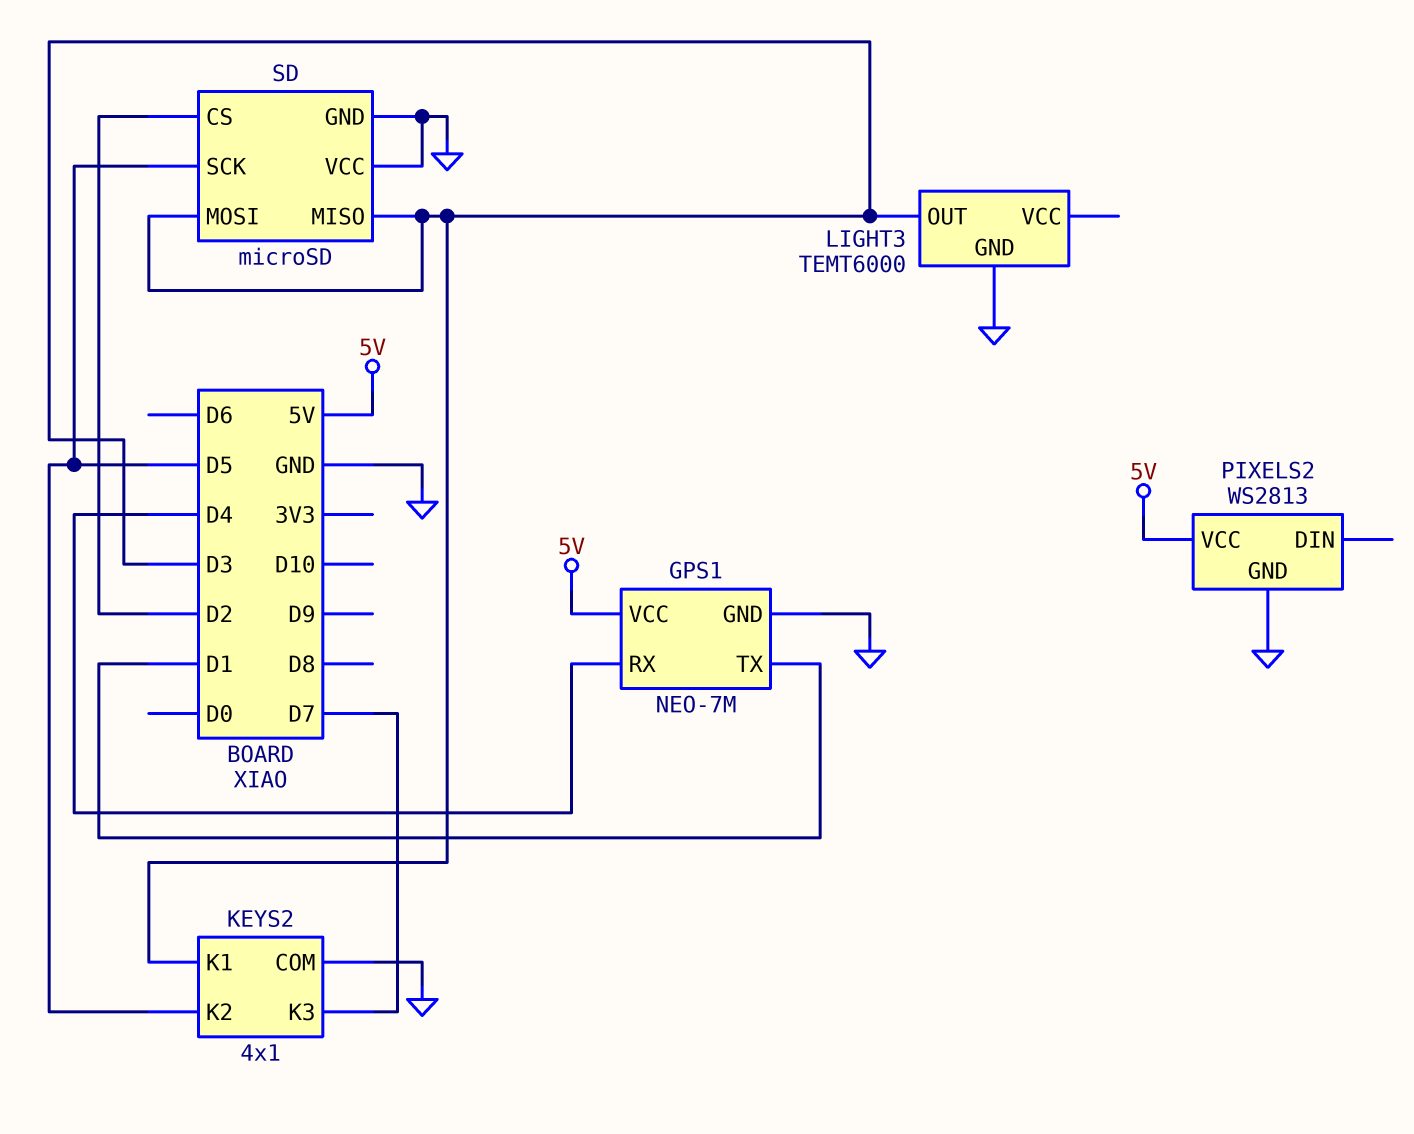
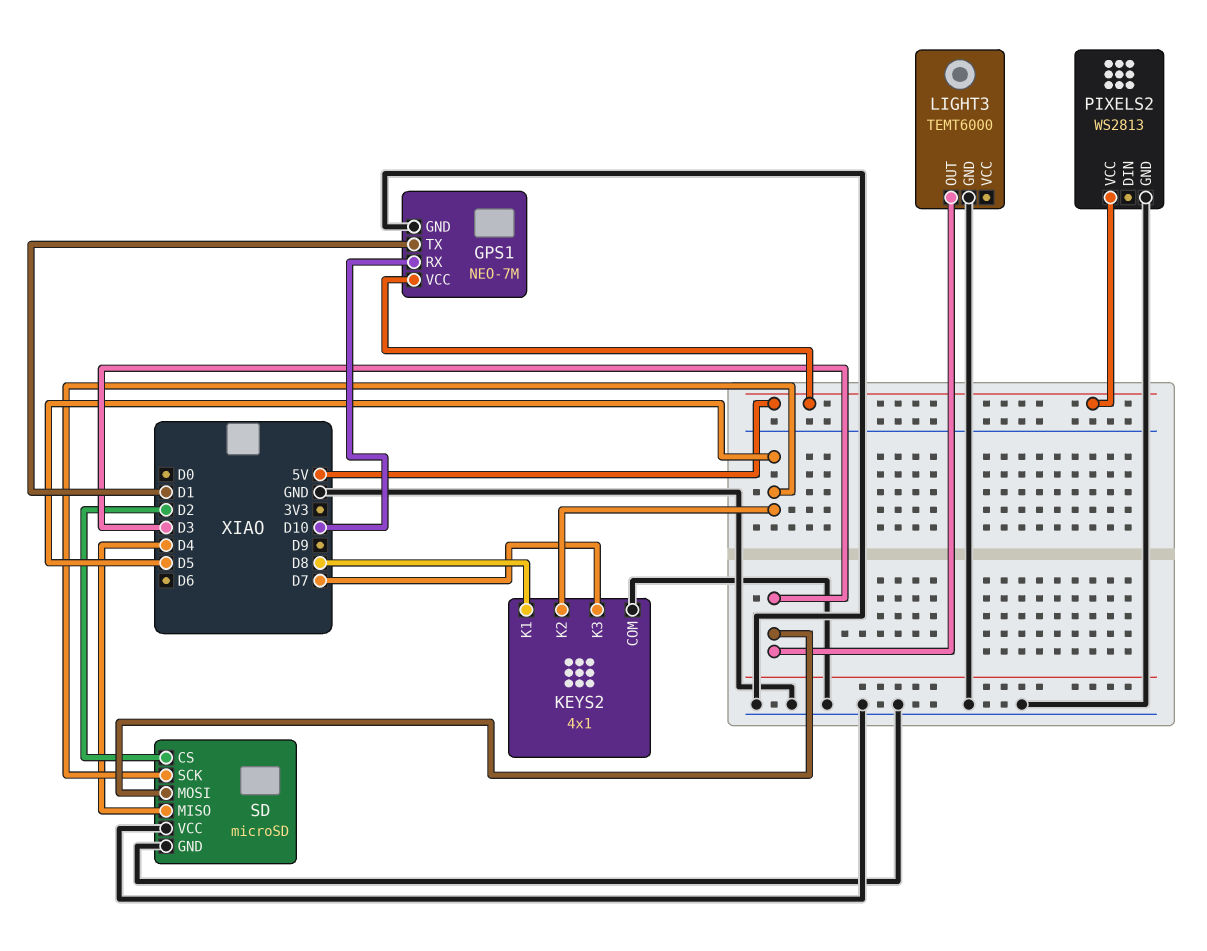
GPS1 pin RX: D4 -> D10
KEYS2 pin K1: D3 -> D8
SD pin MISO: D3 -> D4

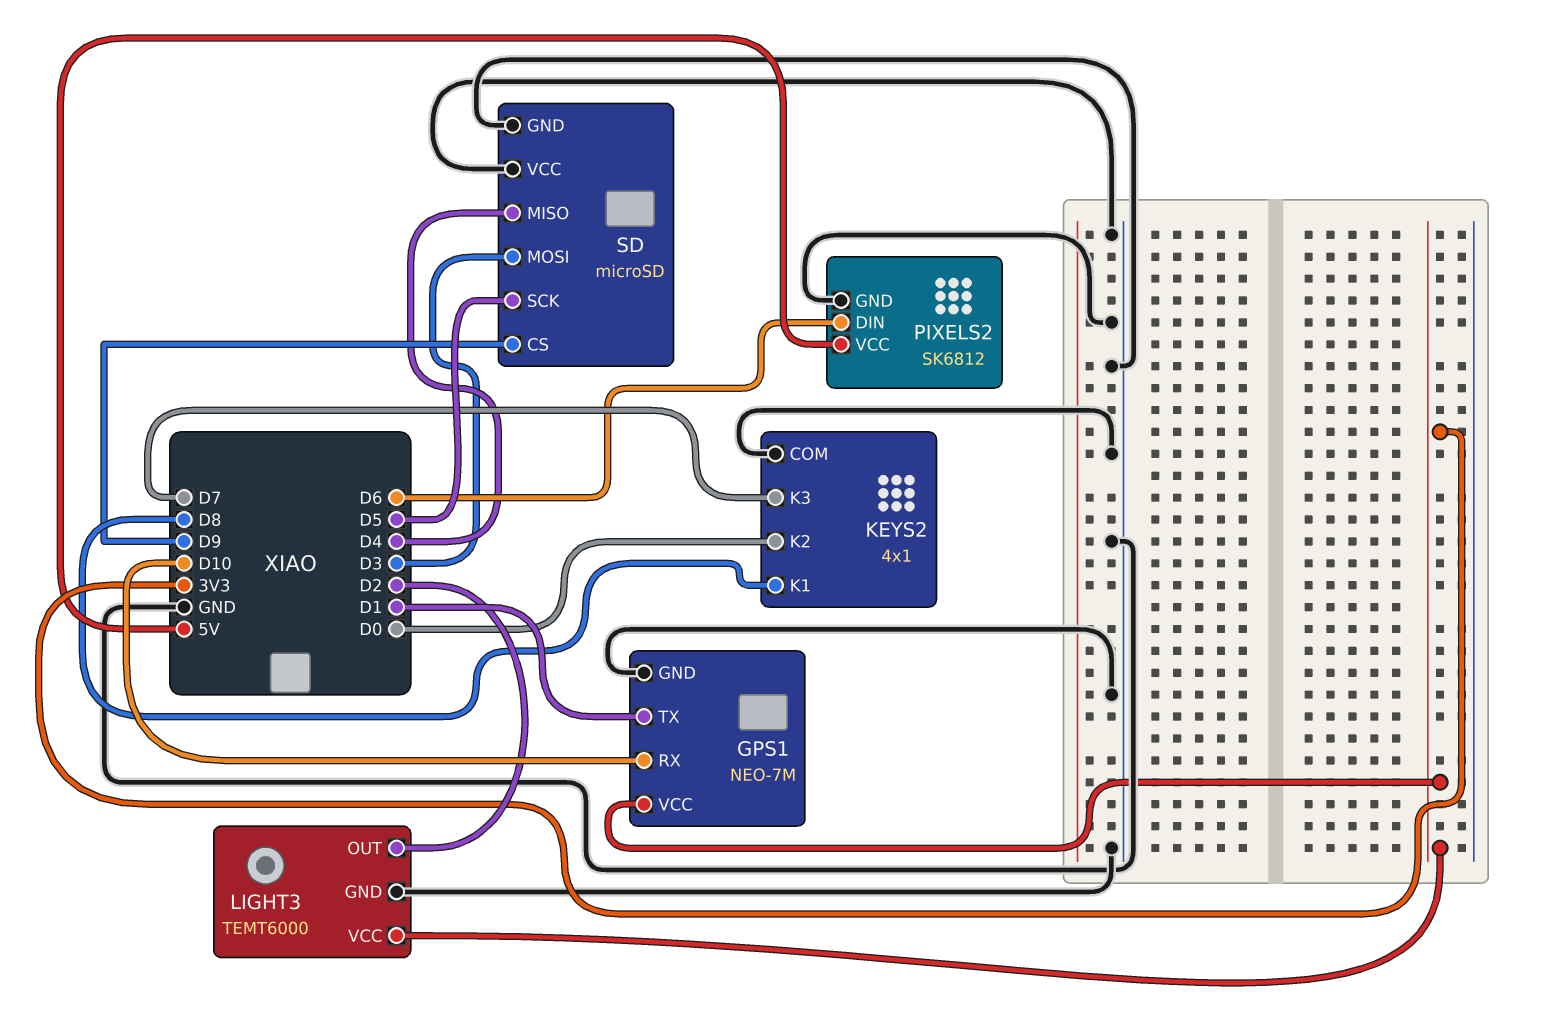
GPS1 pin VCC: 5V -> 3V3
KEYS2 pin K2: D5 -> D0
LIGHT3 pin OUT: D3 -> D2
LIGHT3 pin VCC: none -> 3V3
PIXELS2: WS2813 -> SK6812
PIXELS2 pin DIN: none -> D6
SD pin CS: D2 -> D9

